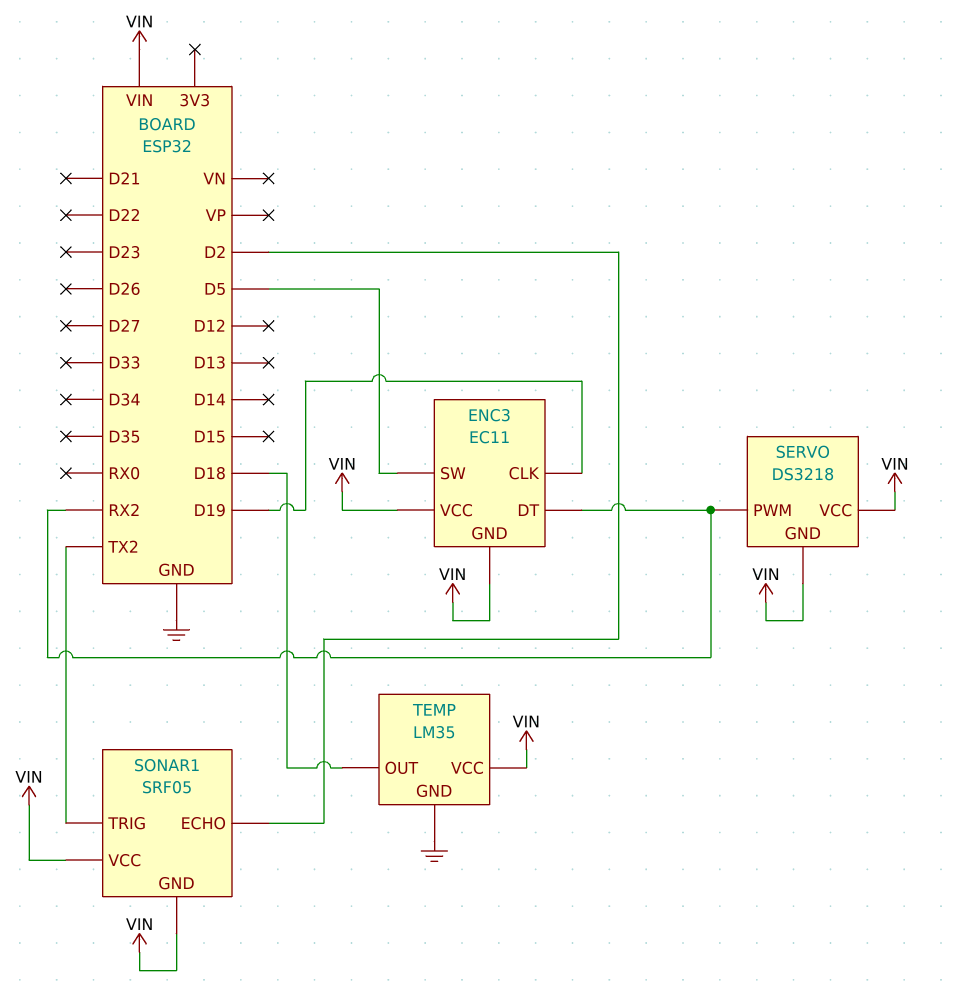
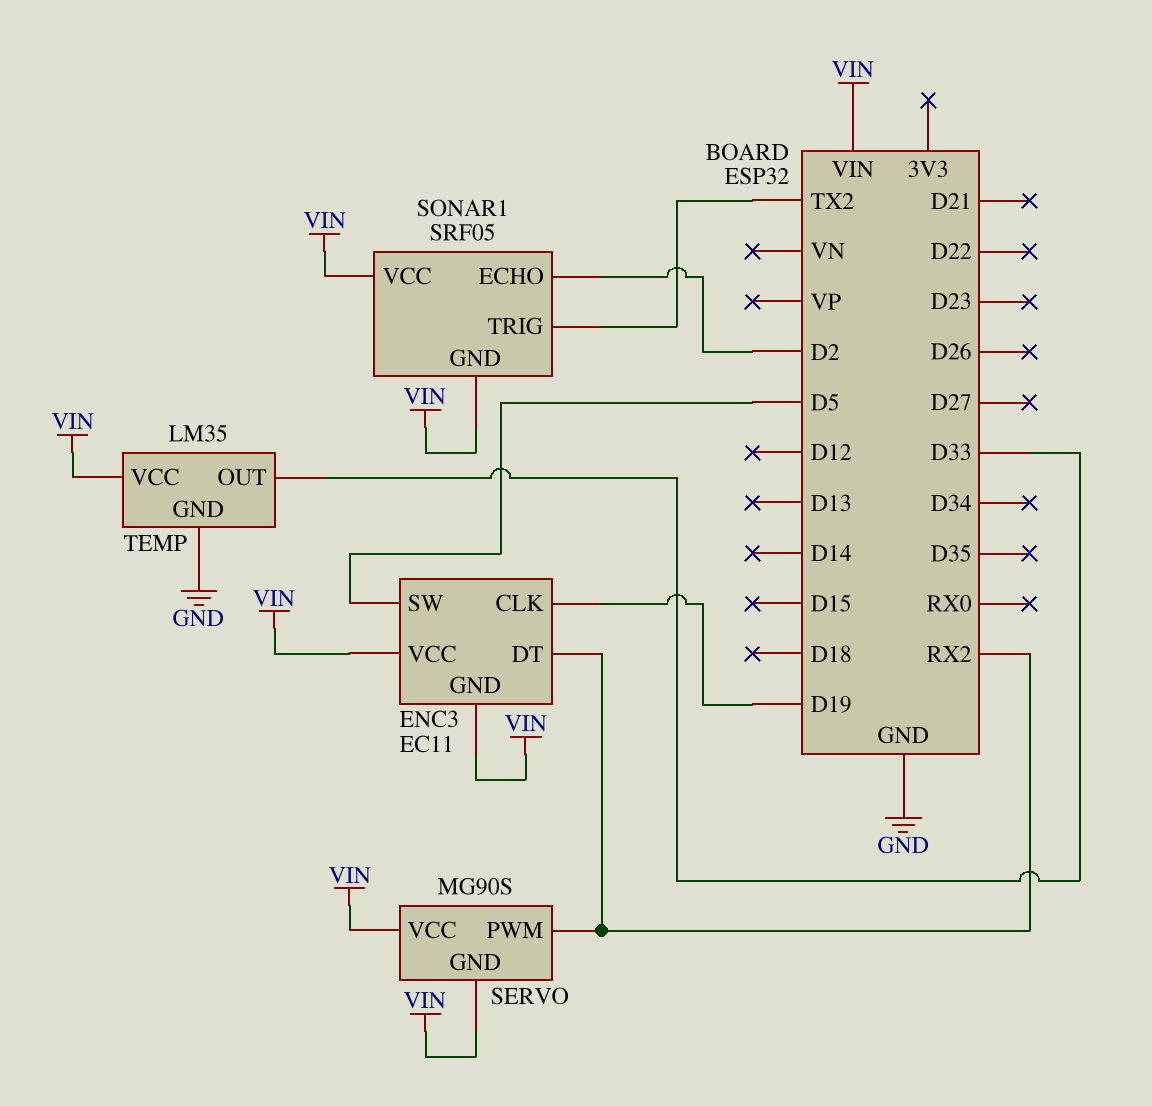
SERVO: DS3218 -> MG90S
TEMP pin OUT: D18 -> D33

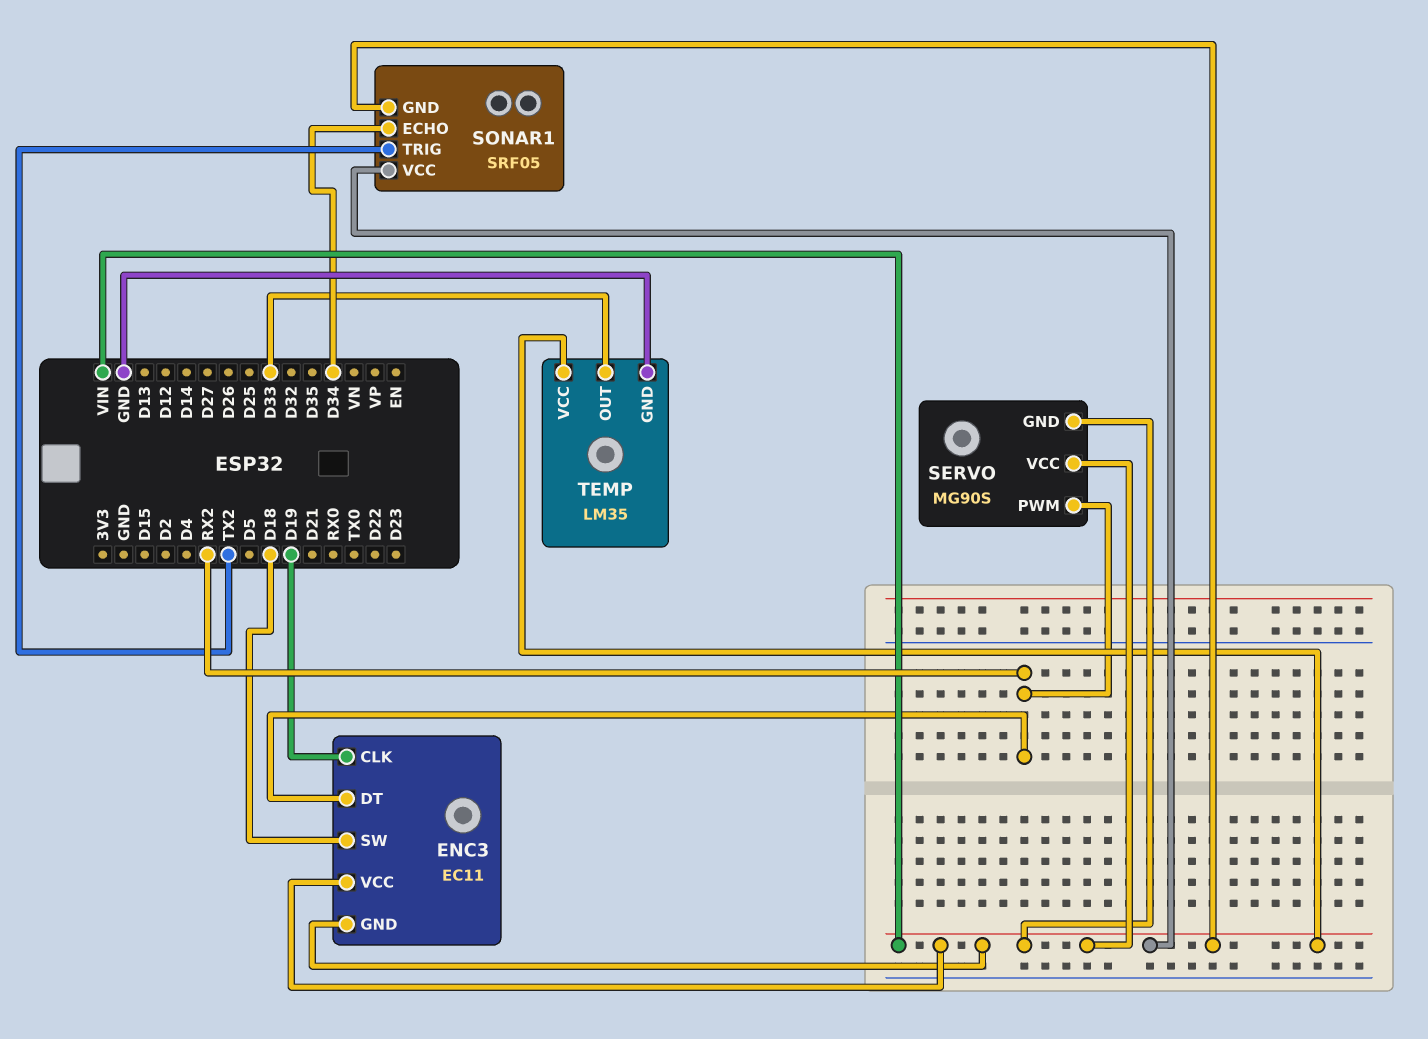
ENC3 pin SW: D5 -> D18
SONAR1 pin ECHO: D2 -> D34

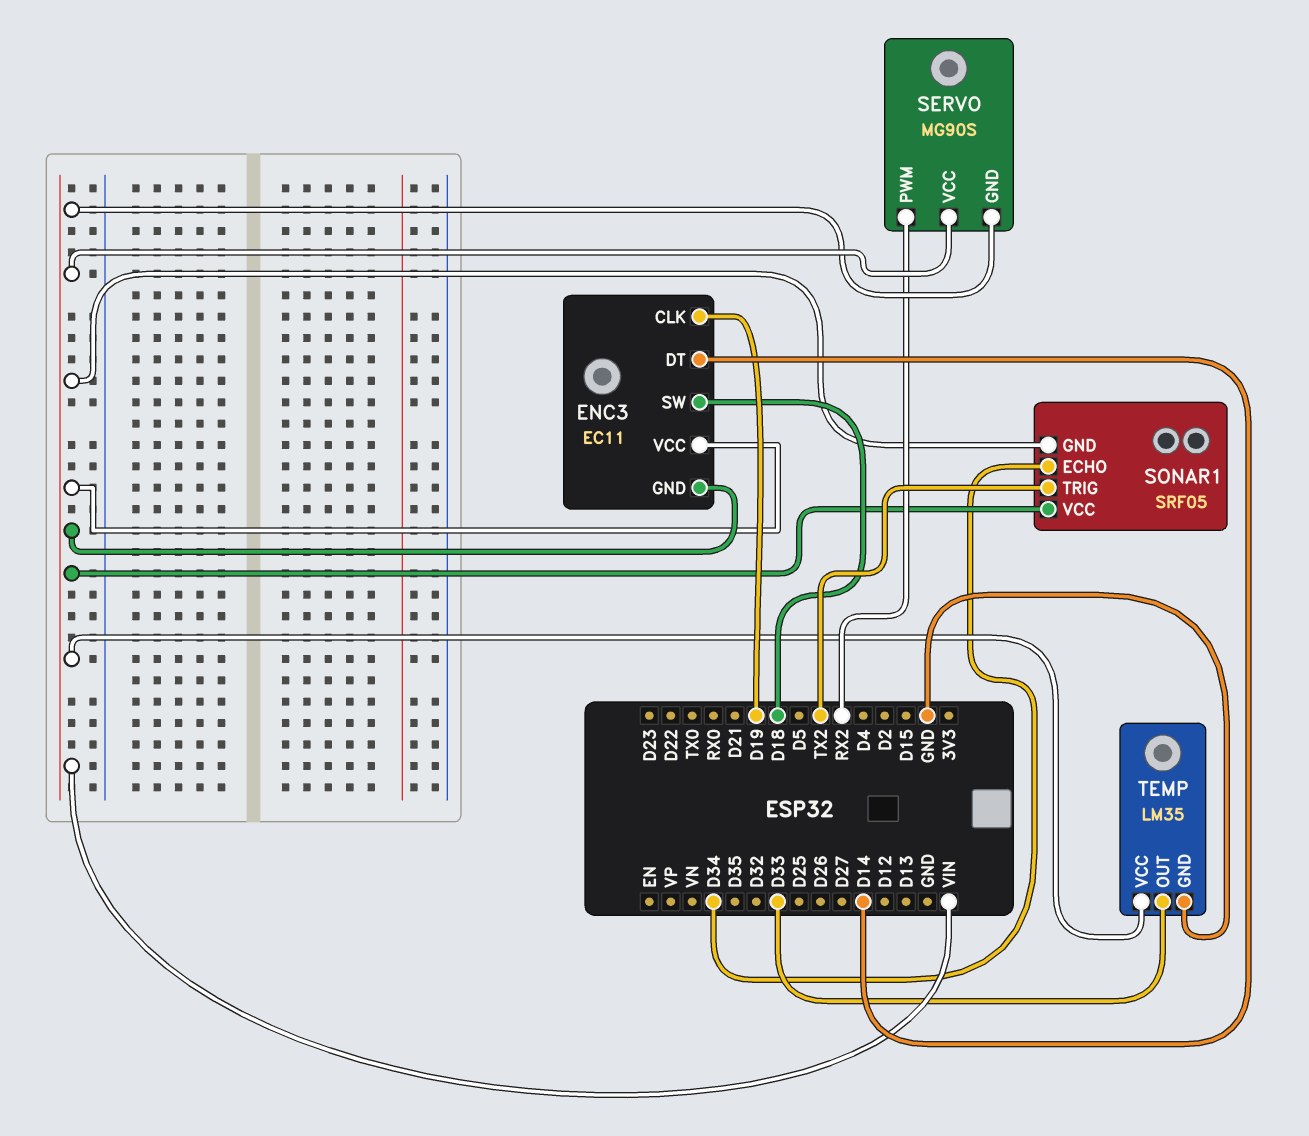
ENC3 pin DT: RX2 -> D14

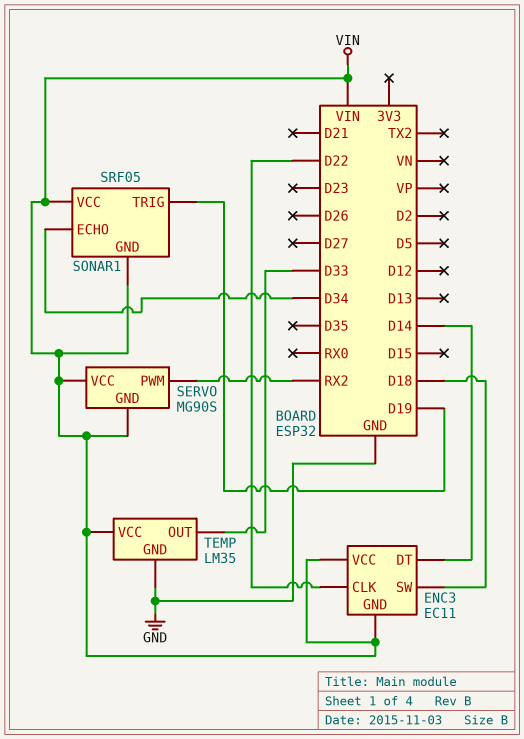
ENC3 pin CLK: D19 -> D22
SONAR1 pin TRIG: TX2 -> D19

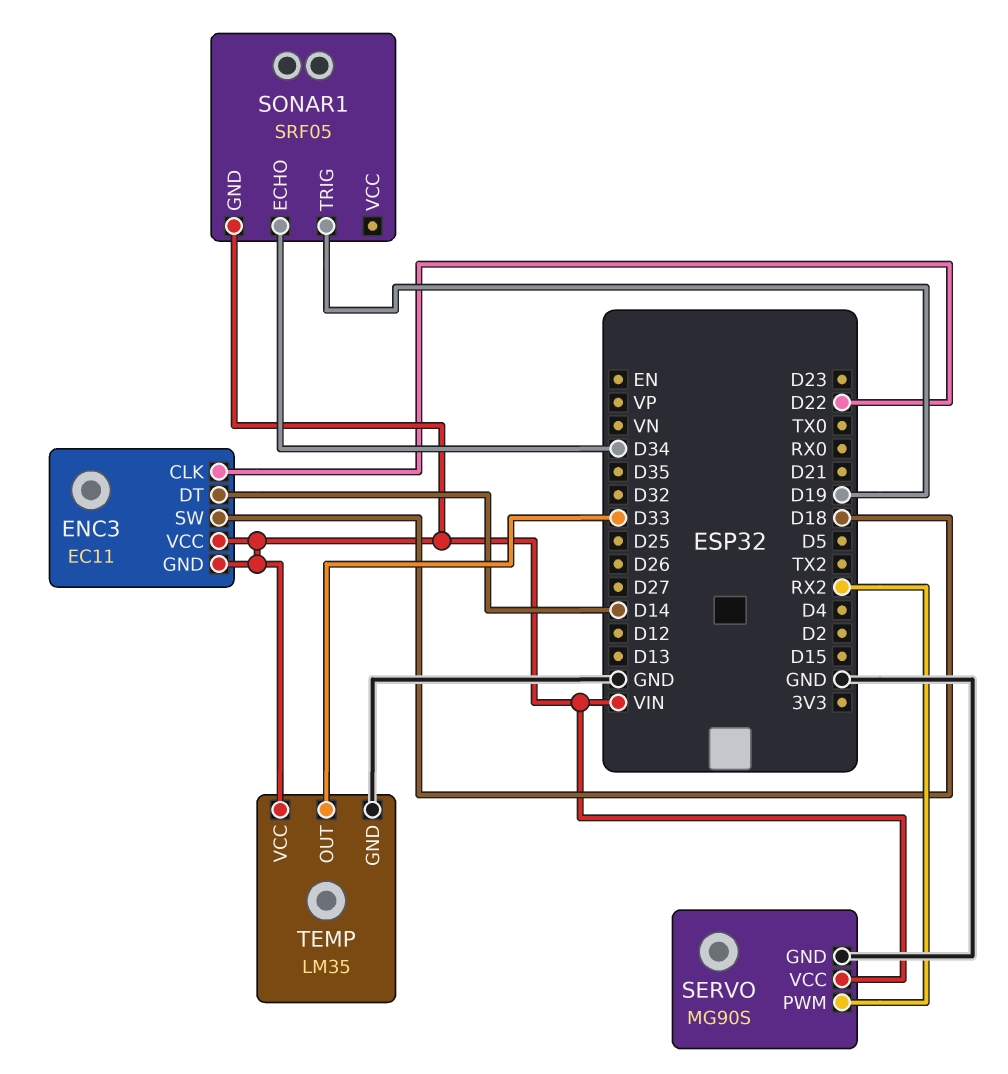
SERVO pin GND: VIN -> GND
SONAR1 pin VCC: VIN -> none

